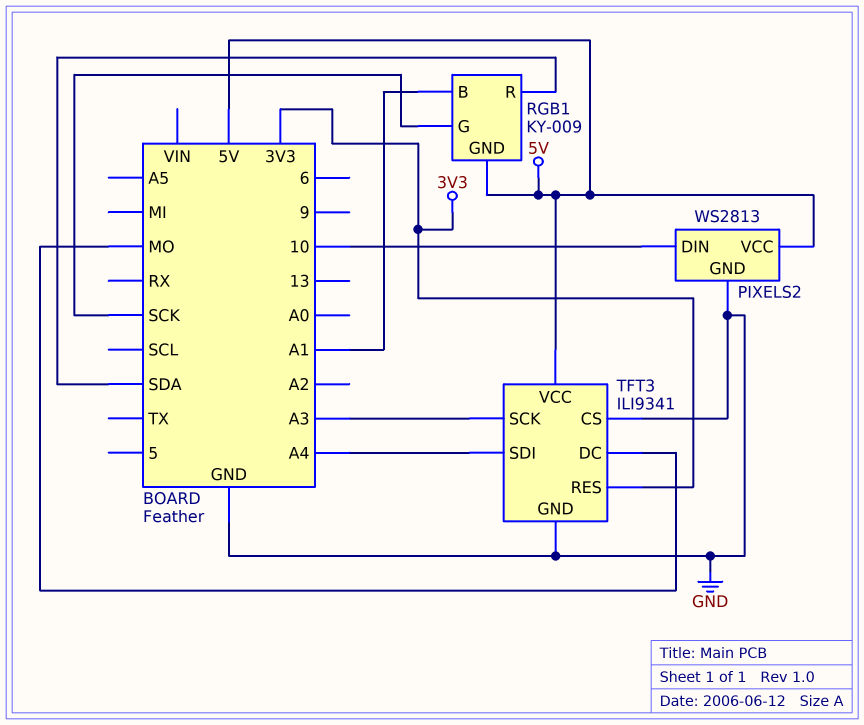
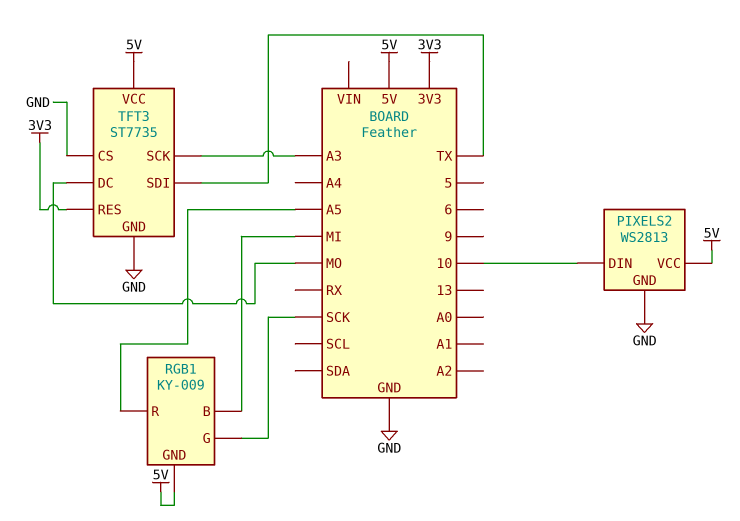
RGB1 pin B: A1 -> MI
RGB1 pin R: SDA -> A5
TFT3: ILI9341 -> ST7735
TFT3 pin SDI: A4 -> TX

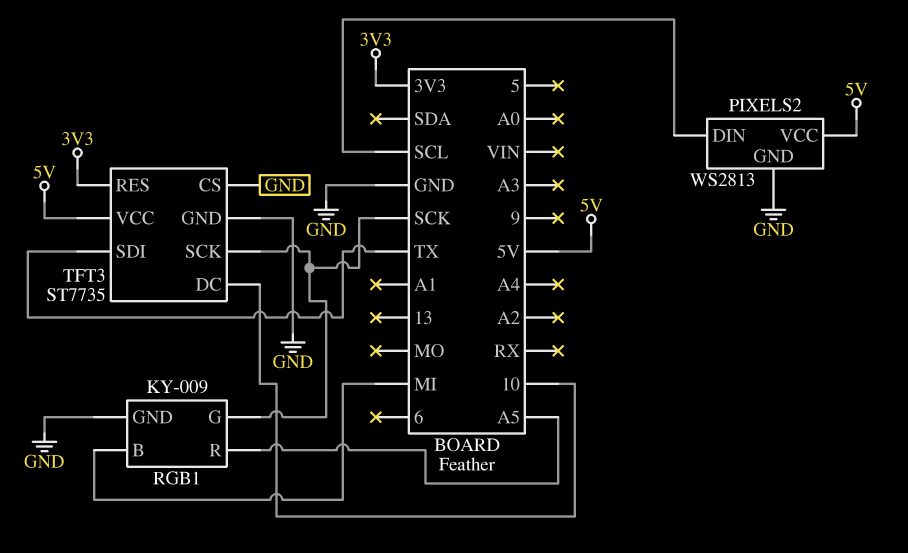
PIXELS2 pin DIN: 10 -> SCL
RGB1 pin GND: 5V -> GND
TFT3 pin DC: MO -> 10
TFT3 pin SCK: A3 -> SCK

